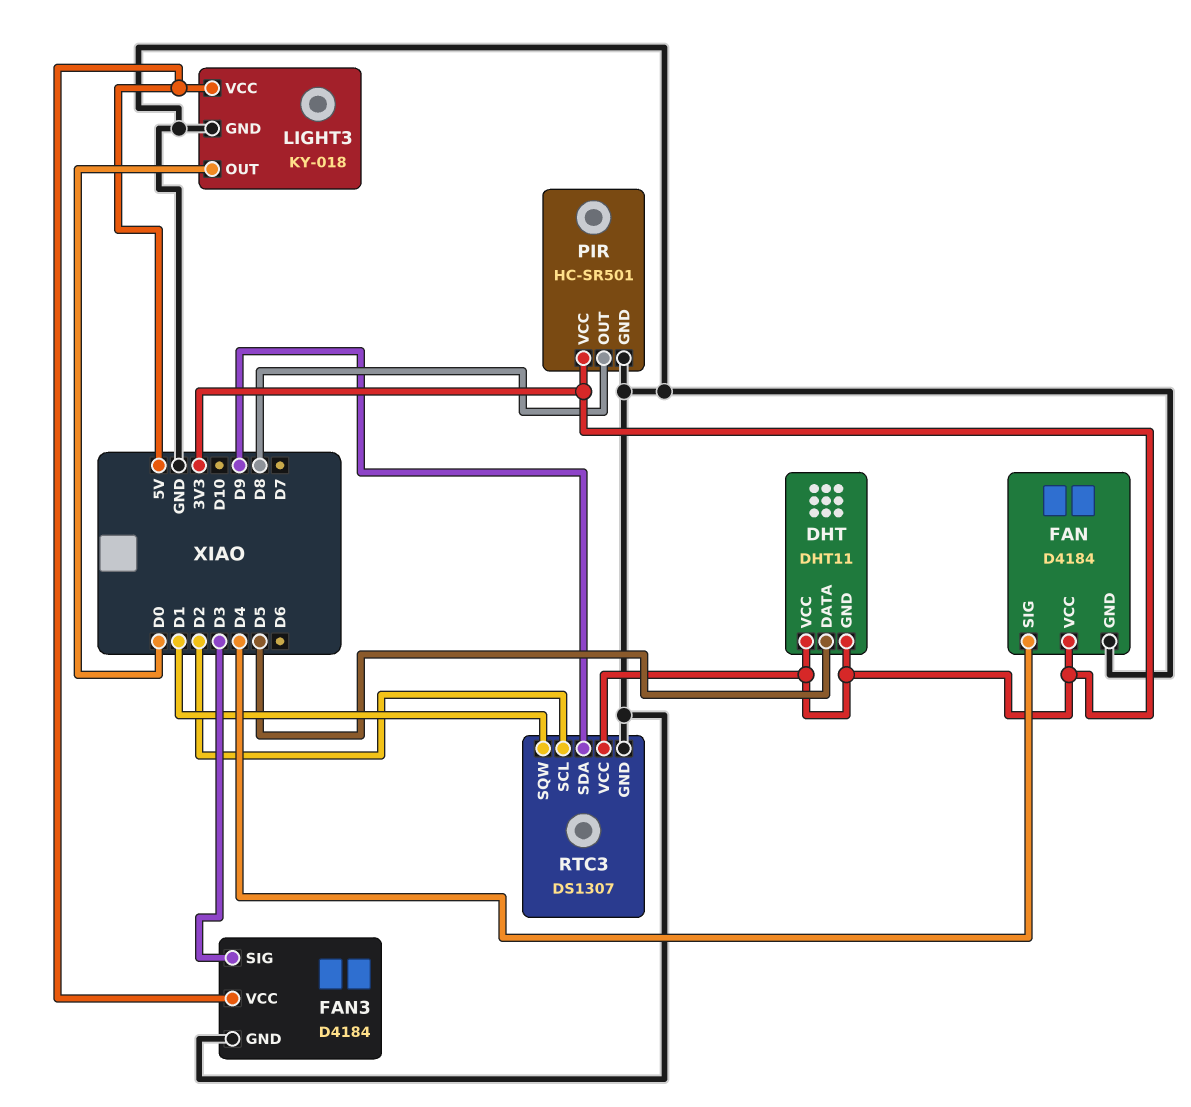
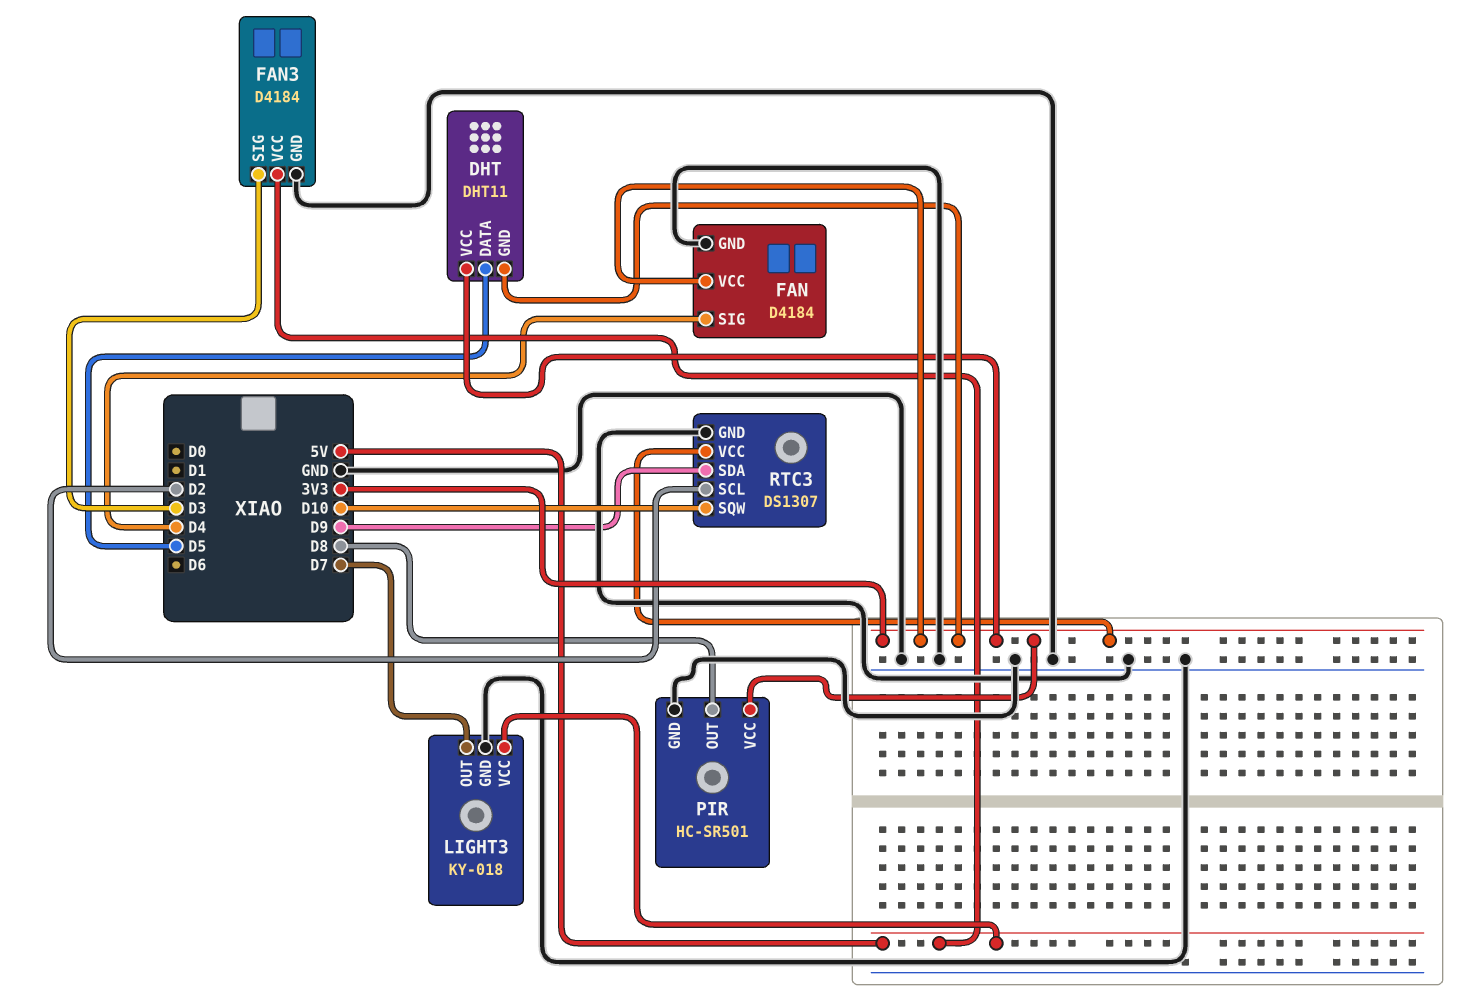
LIGHT3 pin OUT: D0 -> D7
RTC3 pin SQW: D1 -> D10

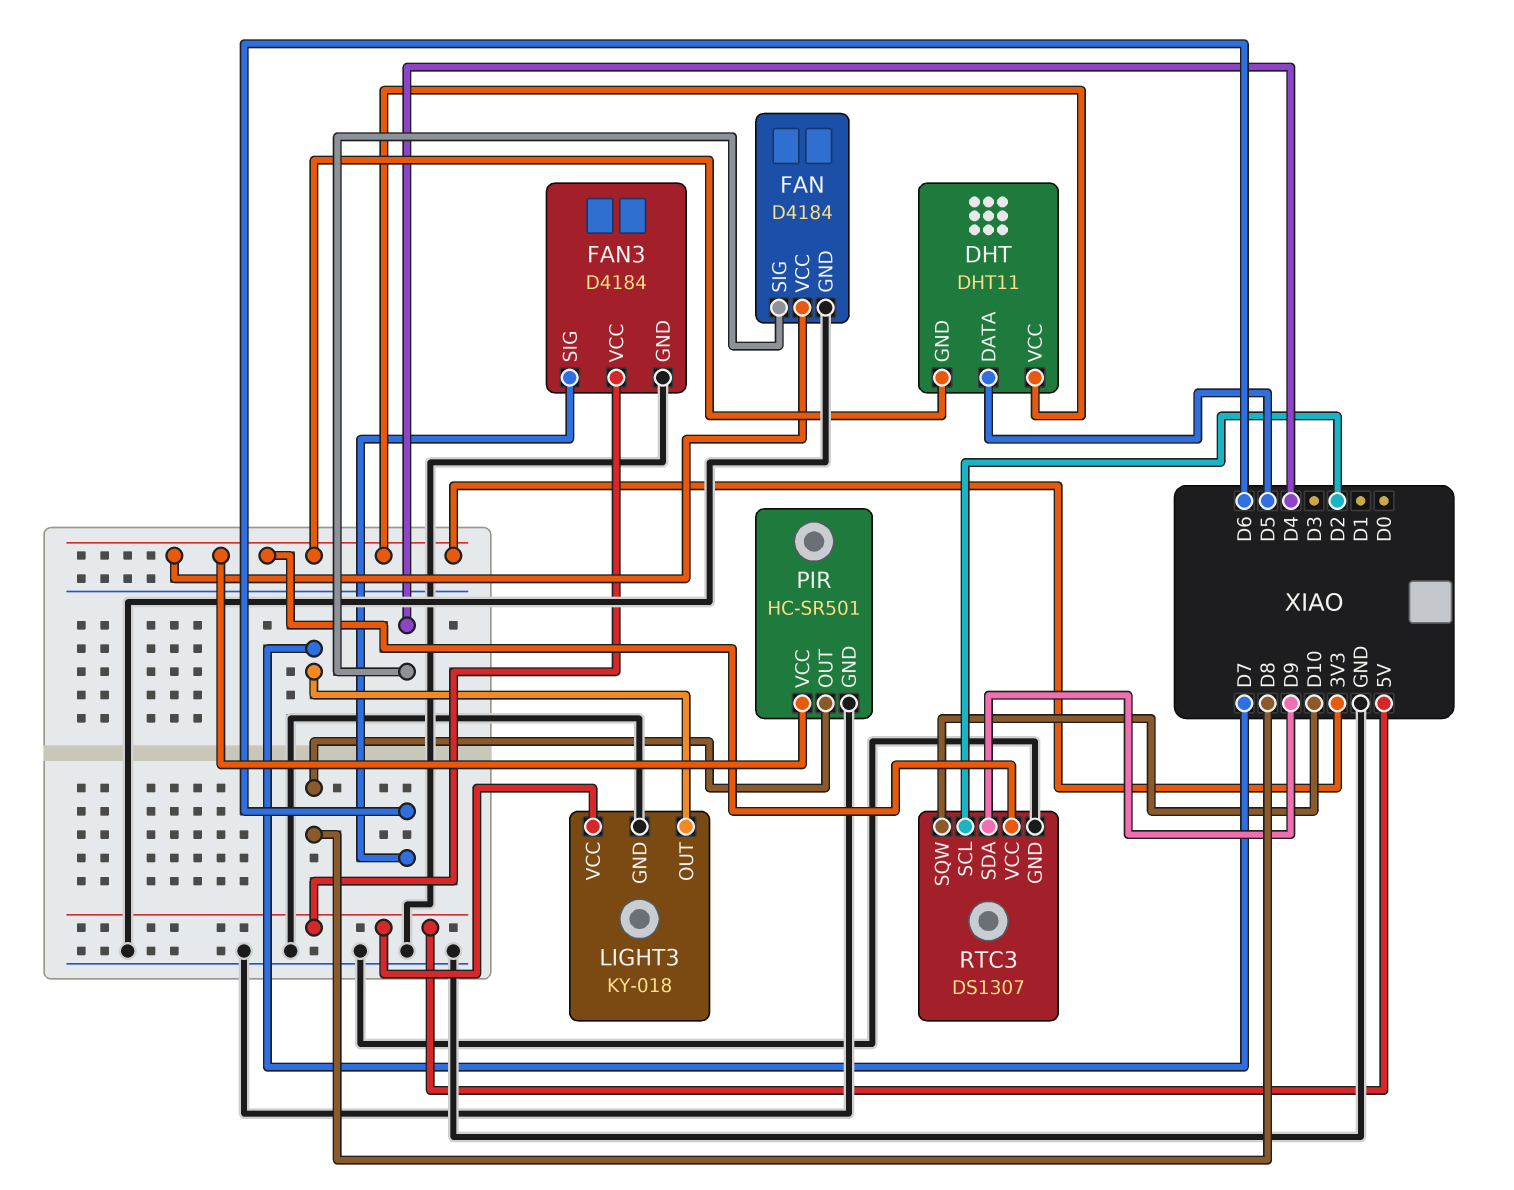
FAN3 pin SIG: D3 -> D6

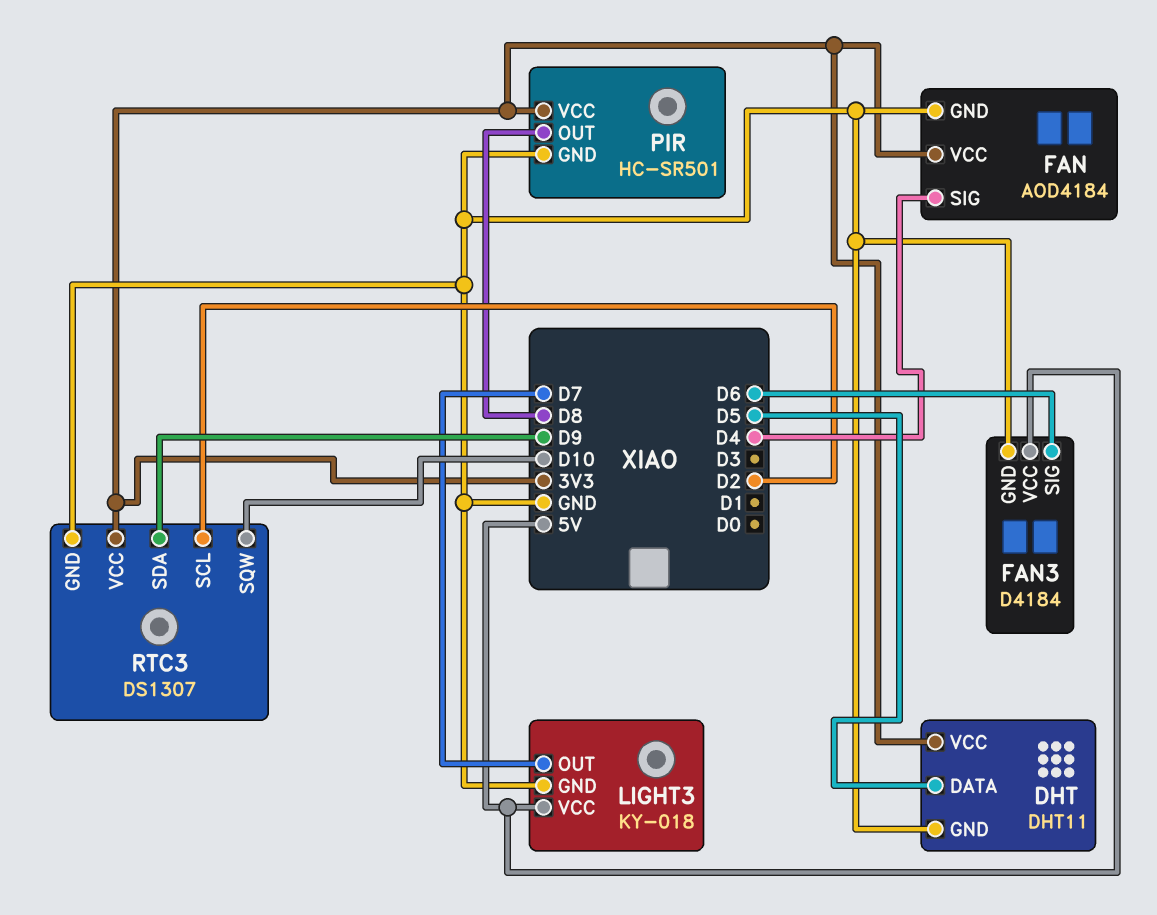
DHT pin GND: 3V3 -> GND
FAN: D4184 -> AOD4184

